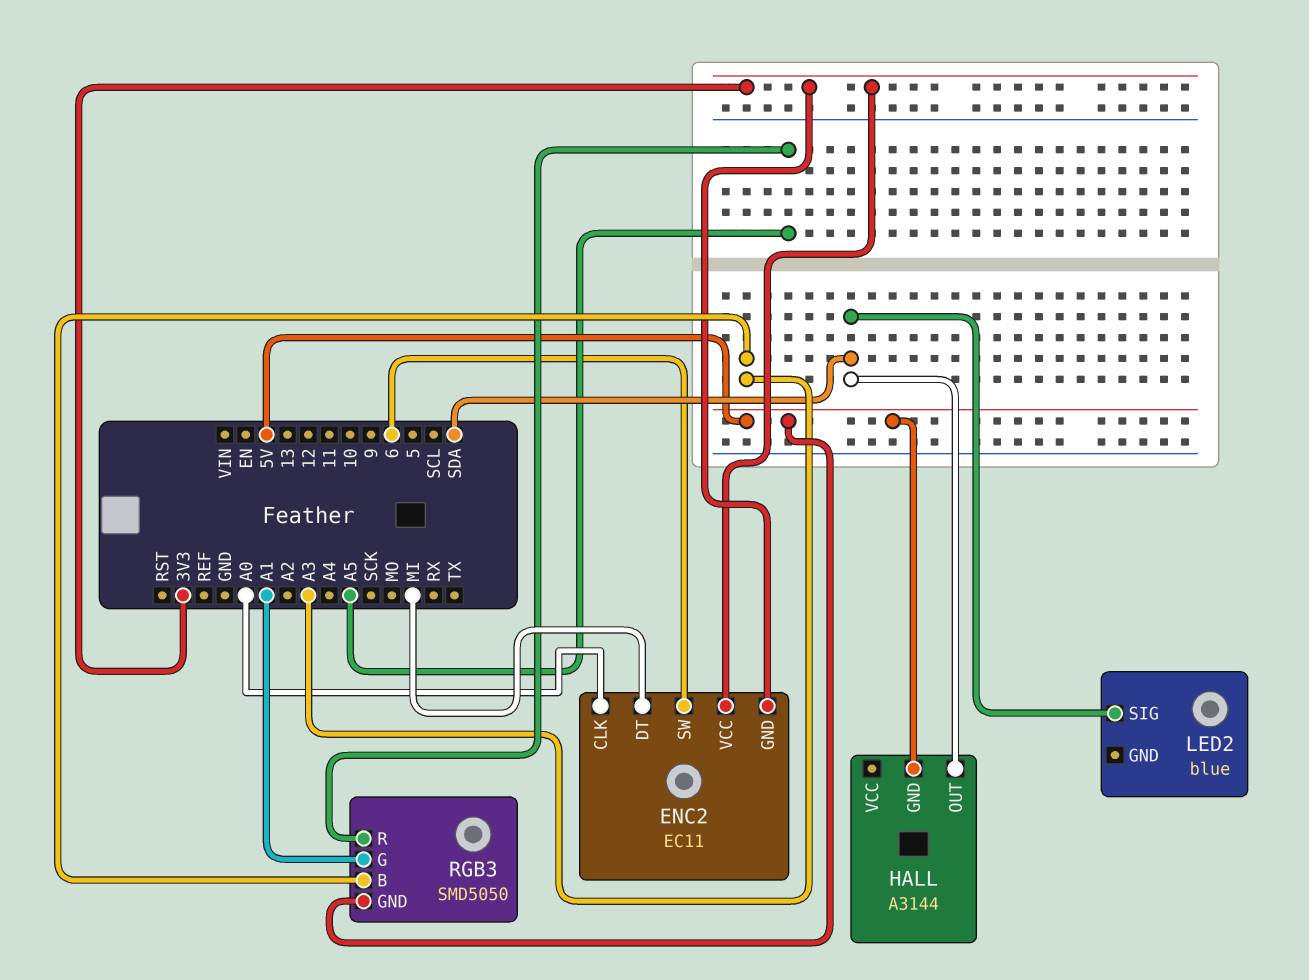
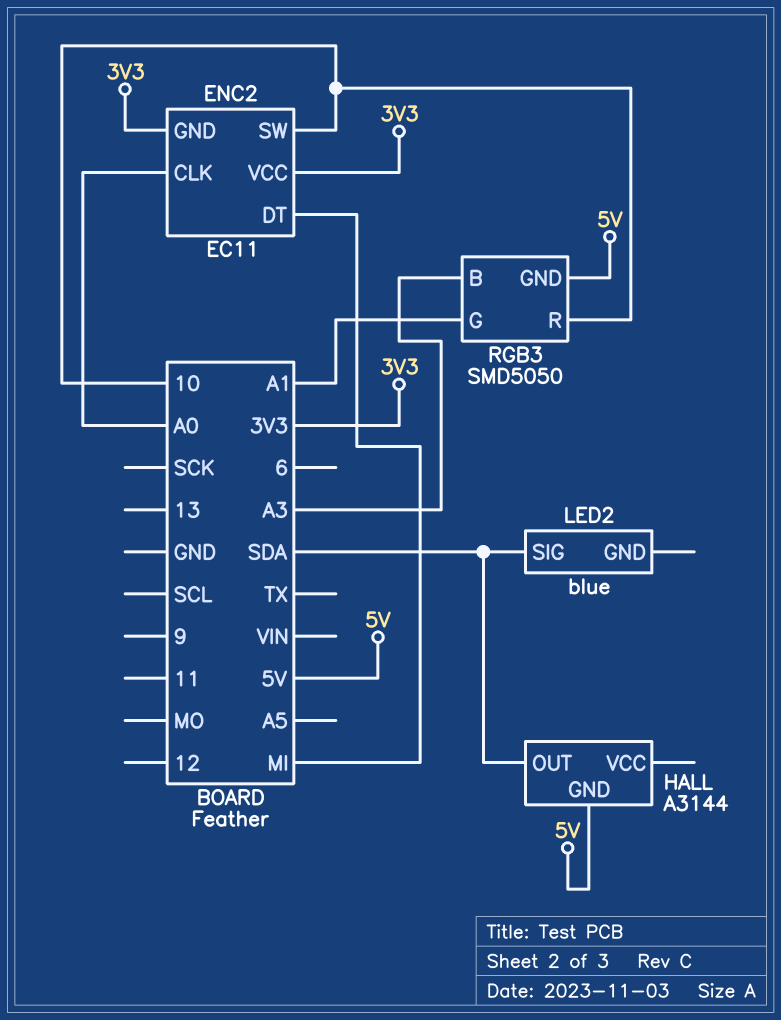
ENC2 pin SW: 6 -> 10
RGB3 pin R: A5 -> 10

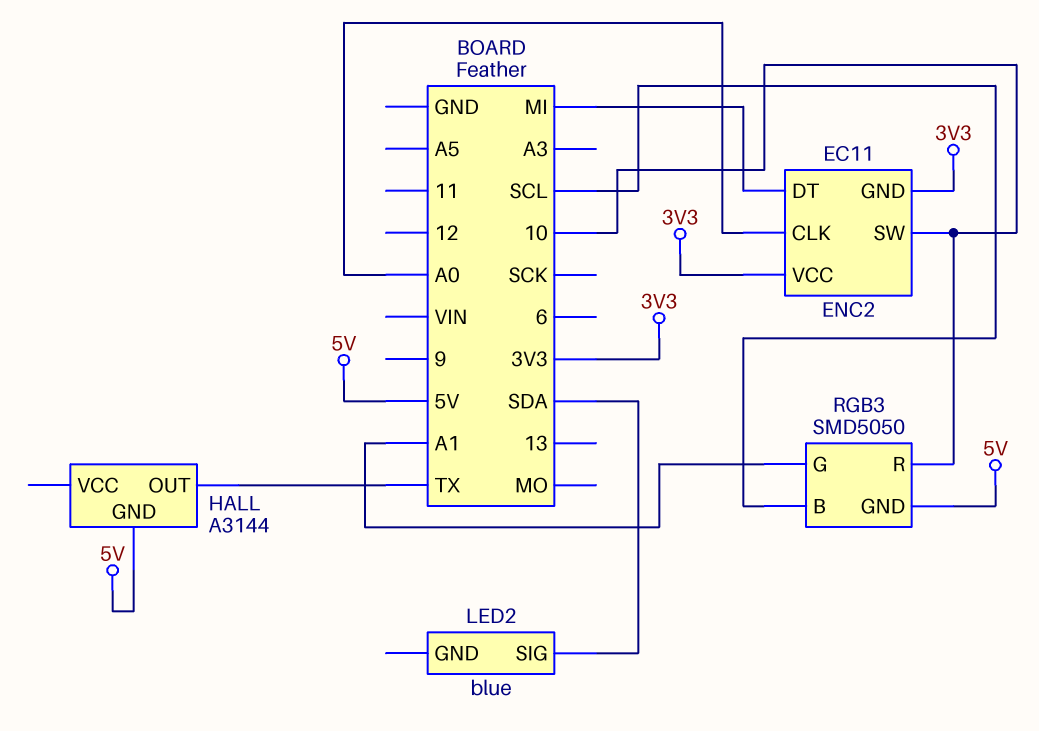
HALL pin OUT: SDA -> TX
RGB3 pin B: A3 -> SCL

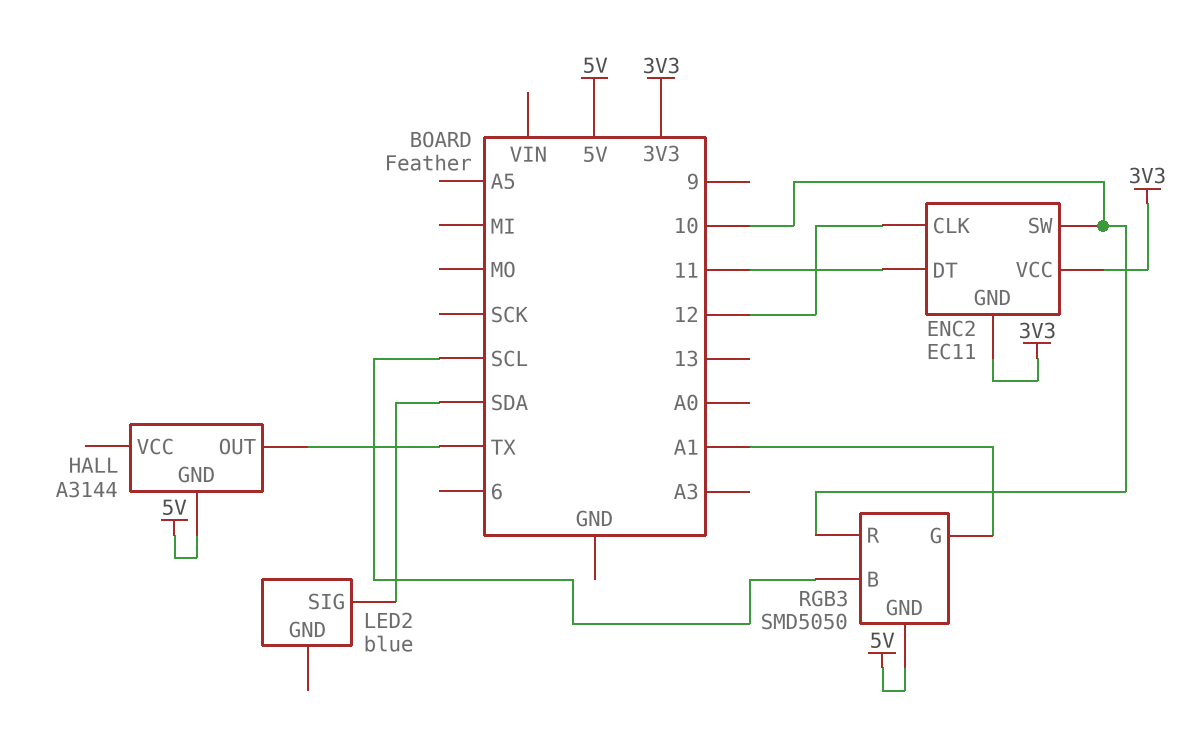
ENC2 pin CLK: A0 -> 12
ENC2 pin DT: MI -> 11

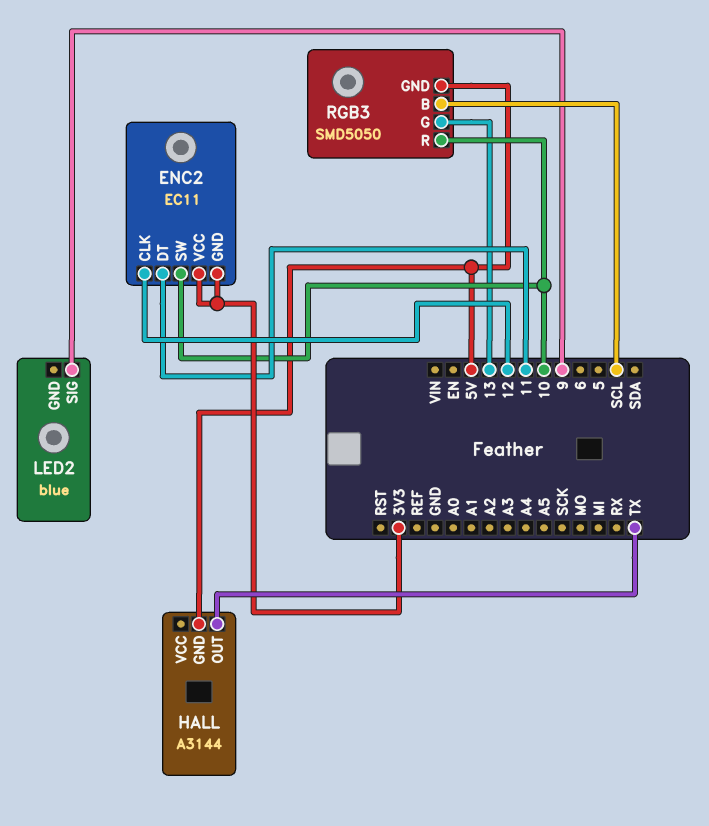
LED2 pin SIG: SDA -> 9
RGB3 pin G: A1 -> 13

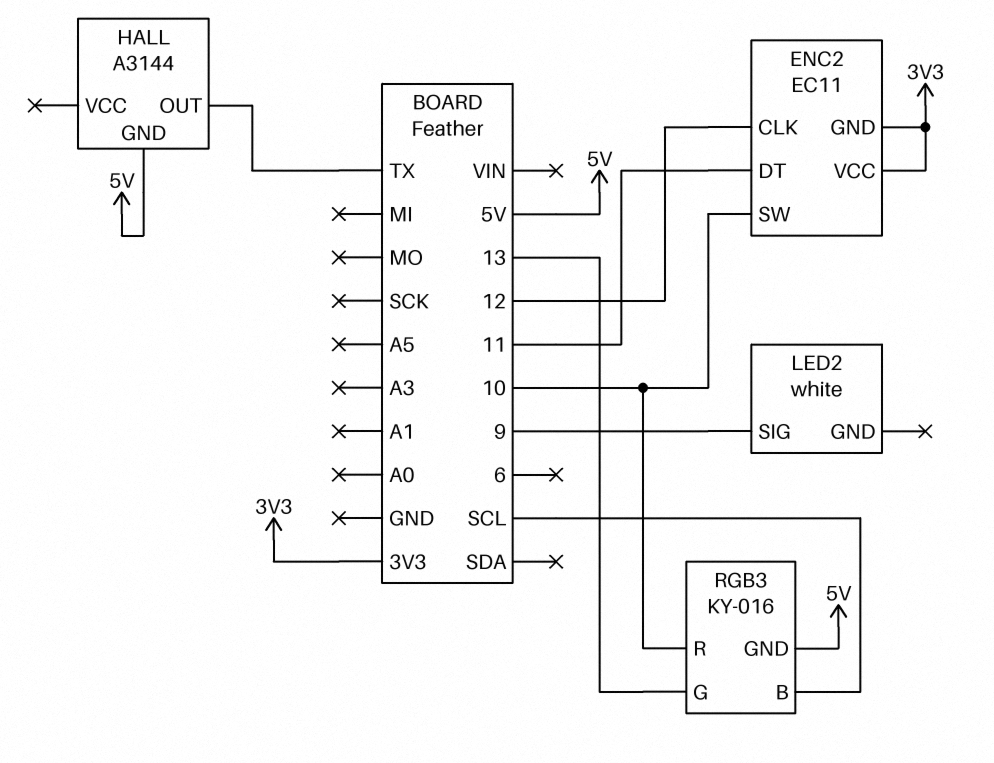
LED2: blue -> white
RGB3: SMD5050 -> KY-016

